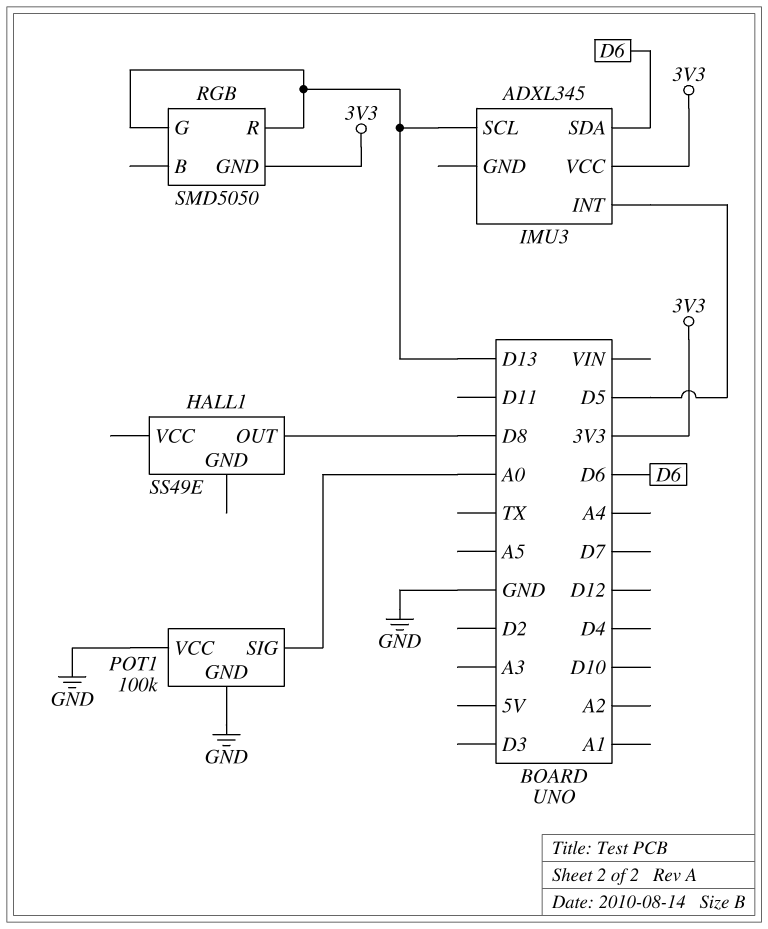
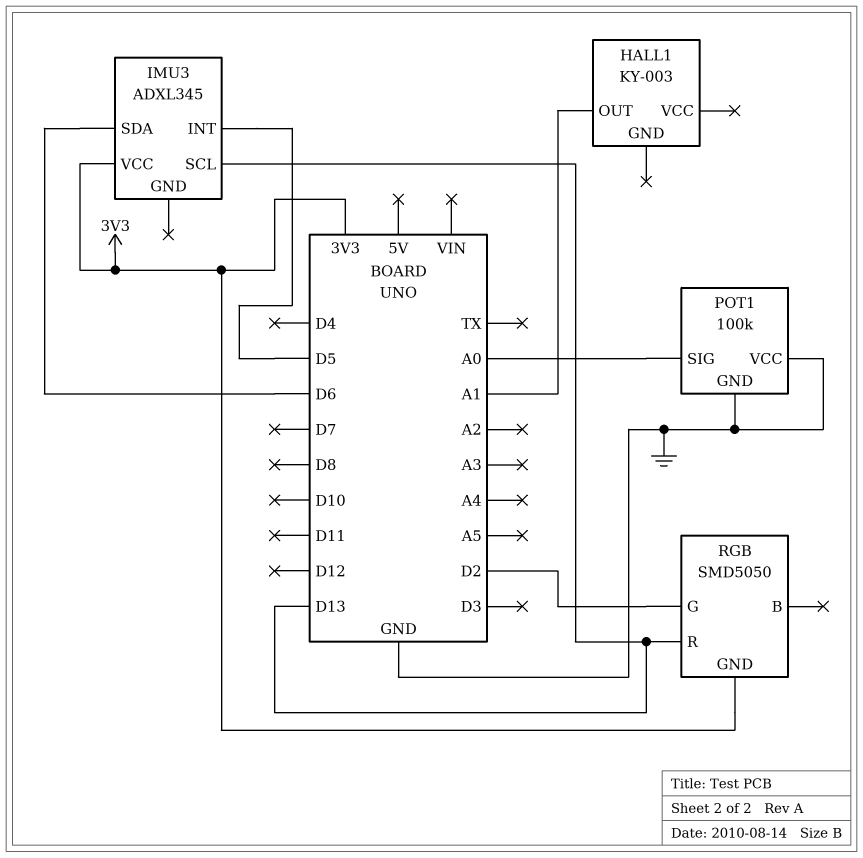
HALL1: SS49E -> KY-003
HALL1 pin OUT: D8 -> A1
RGB pin G: D13 -> D2

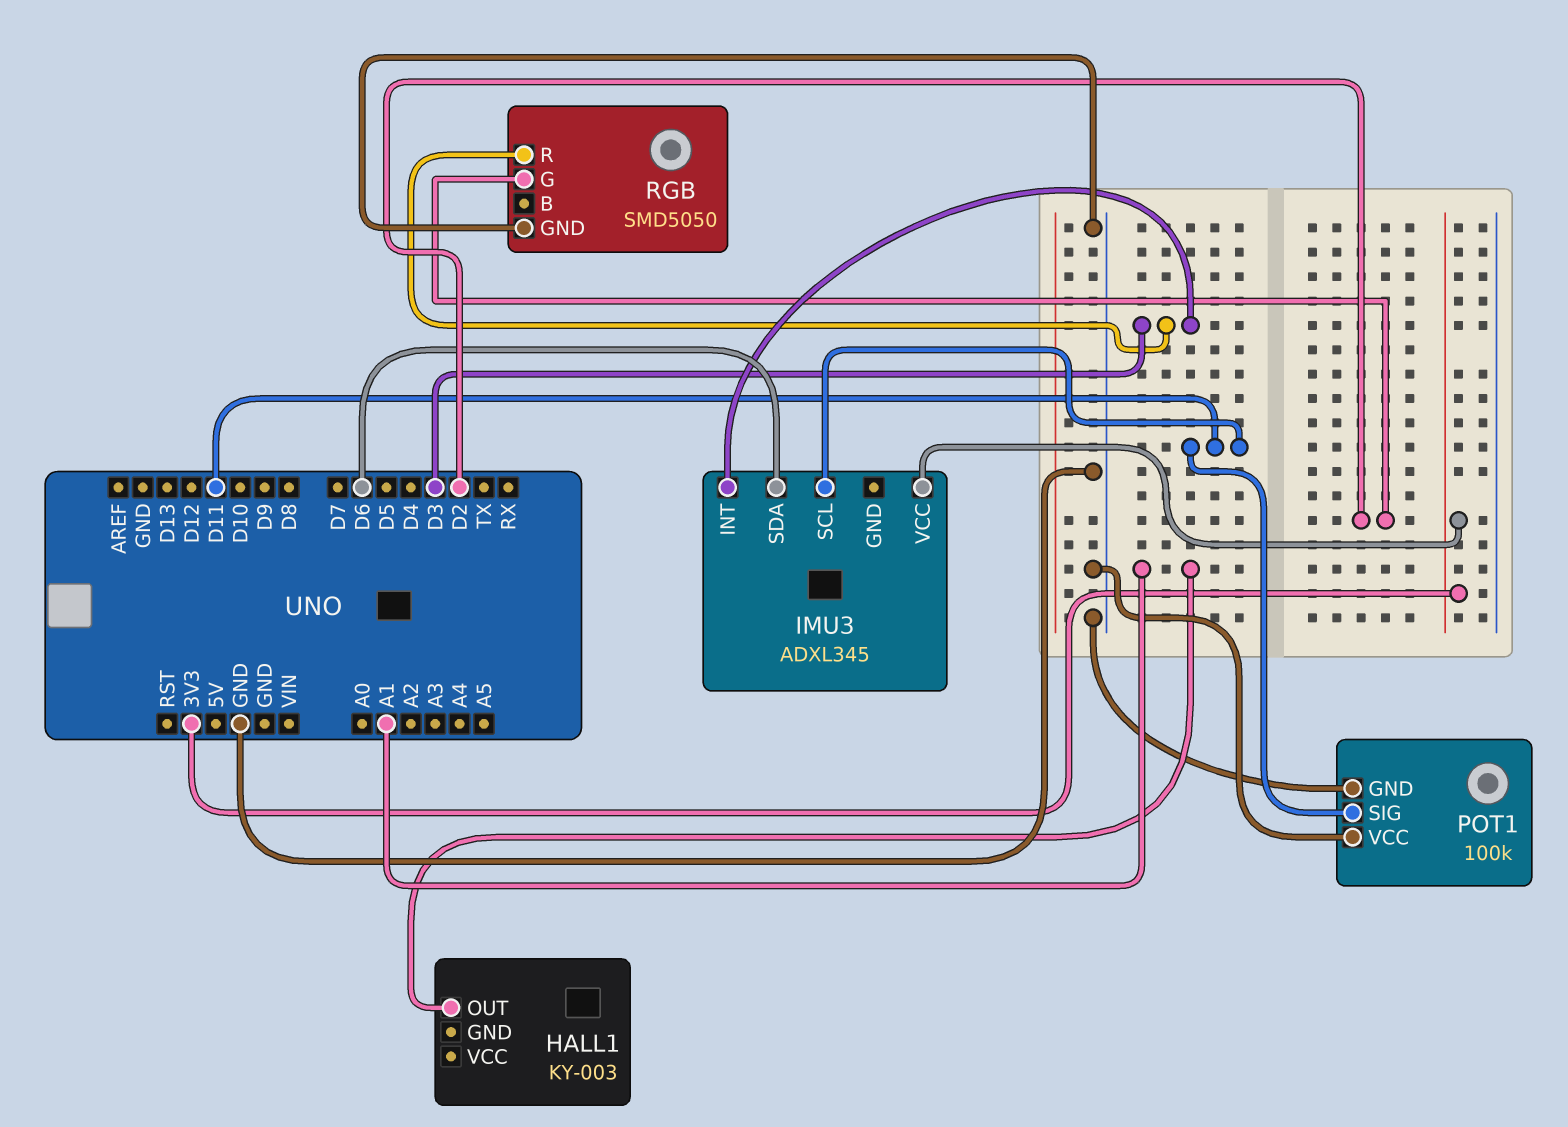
IMU3 pin INT: D5 -> D3
IMU3 pin SCL: D13 -> D11
POT1 pin SIG: A0 -> D11
RGB pin GND: 3V3 -> GND
RGB pin R: D13 -> D3

